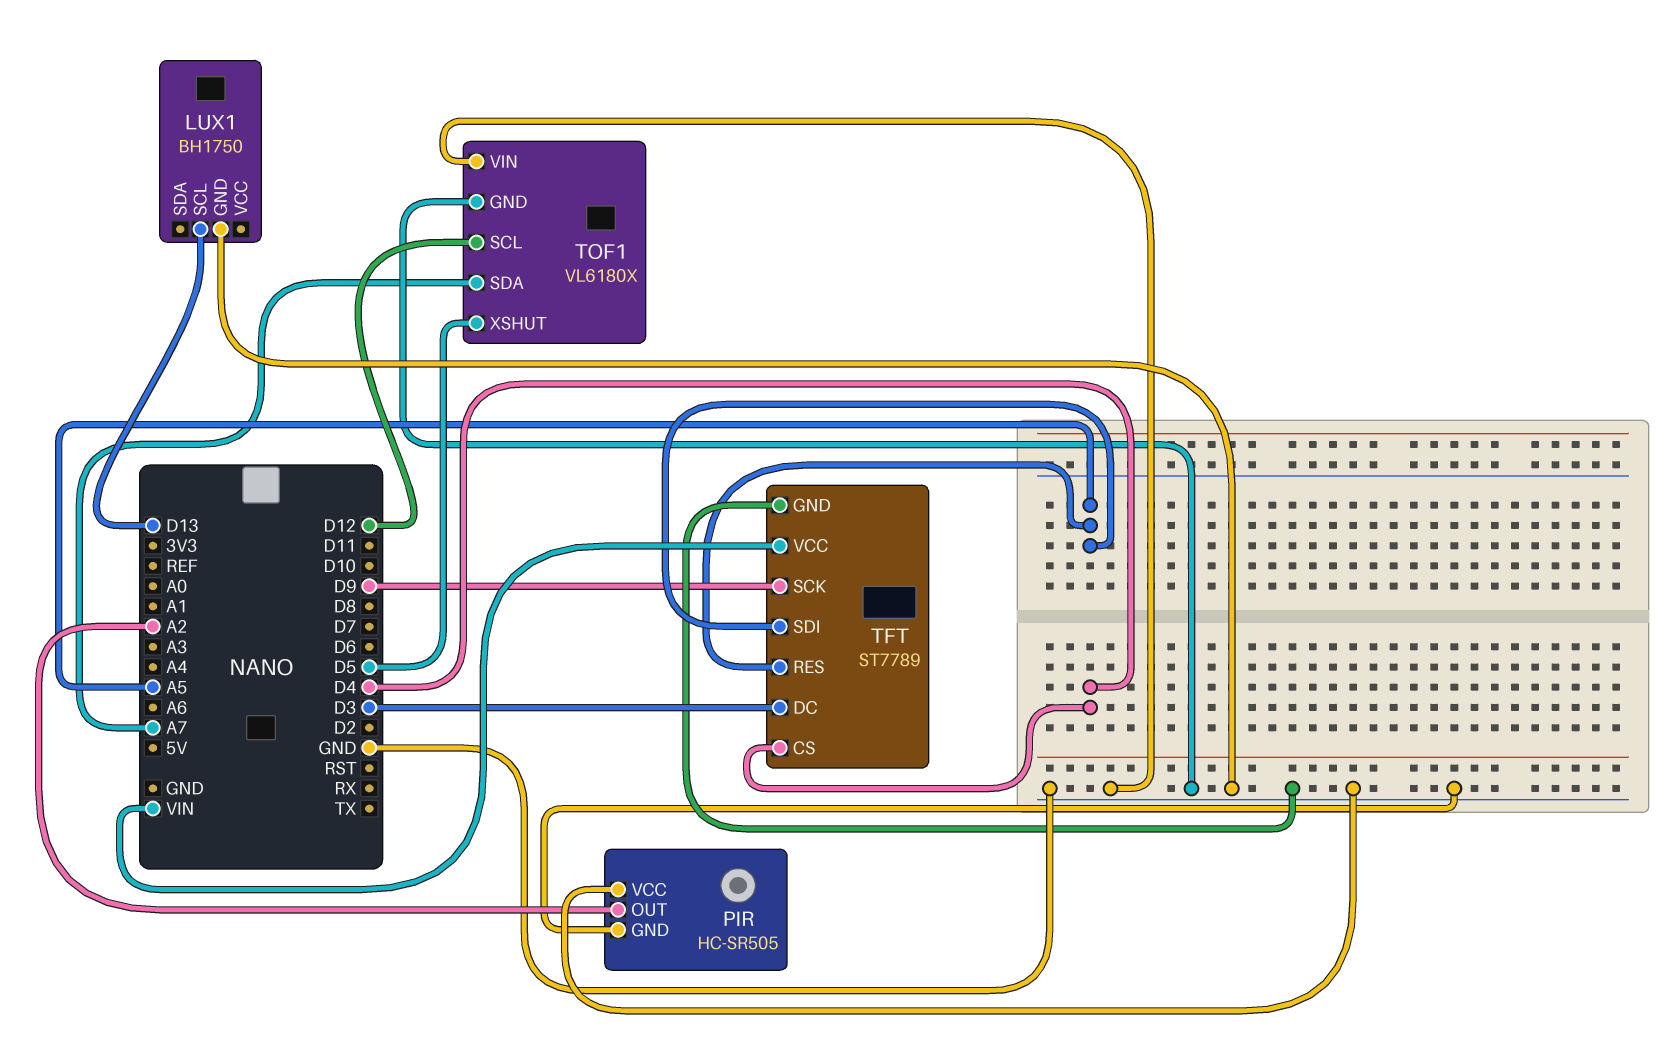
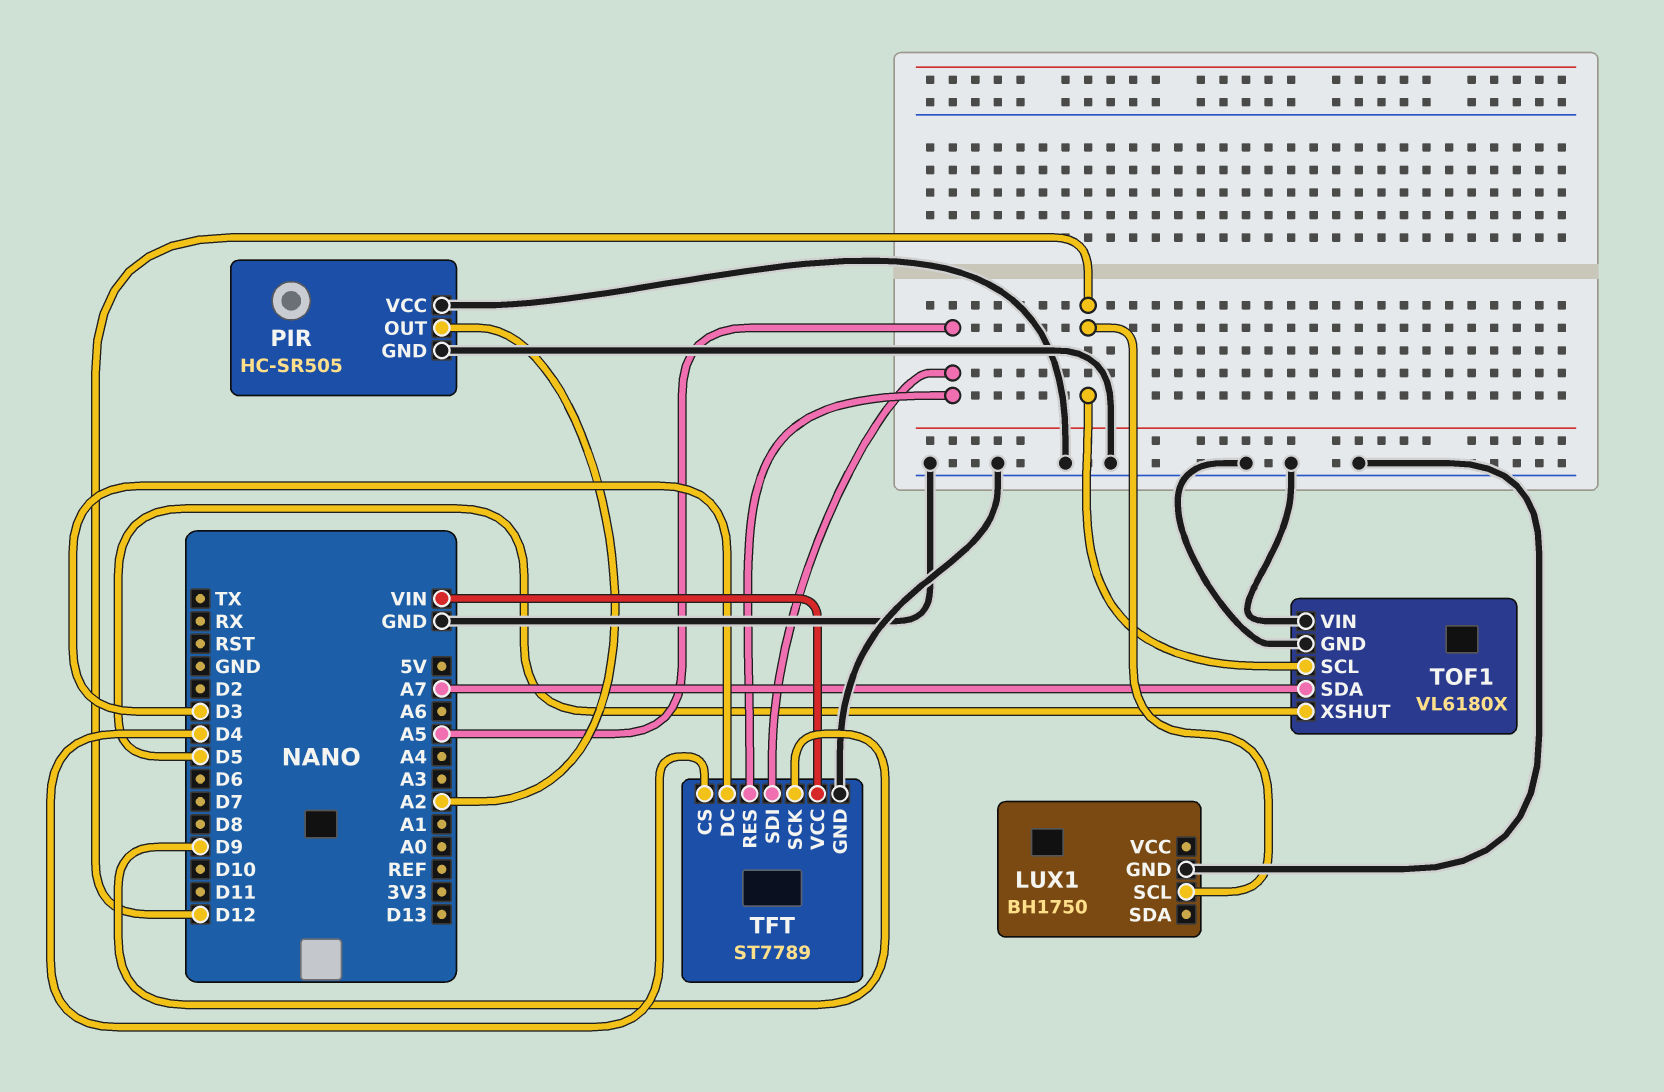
LUX1 pin SCL: D13 -> D12

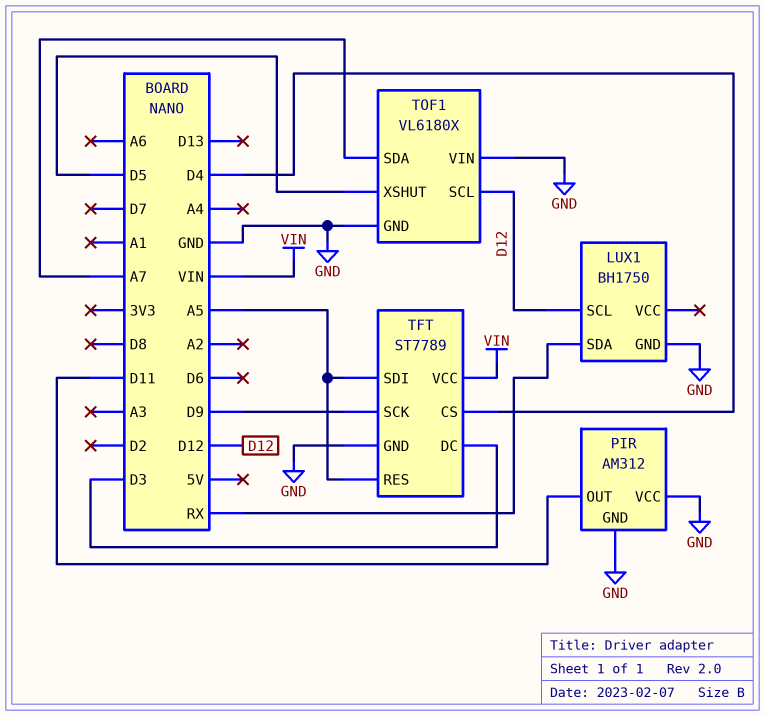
LUX1 pin SDA: none -> RX
PIR: HC-SR505 -> AM312
PIR pin OUT: A2 -> D11

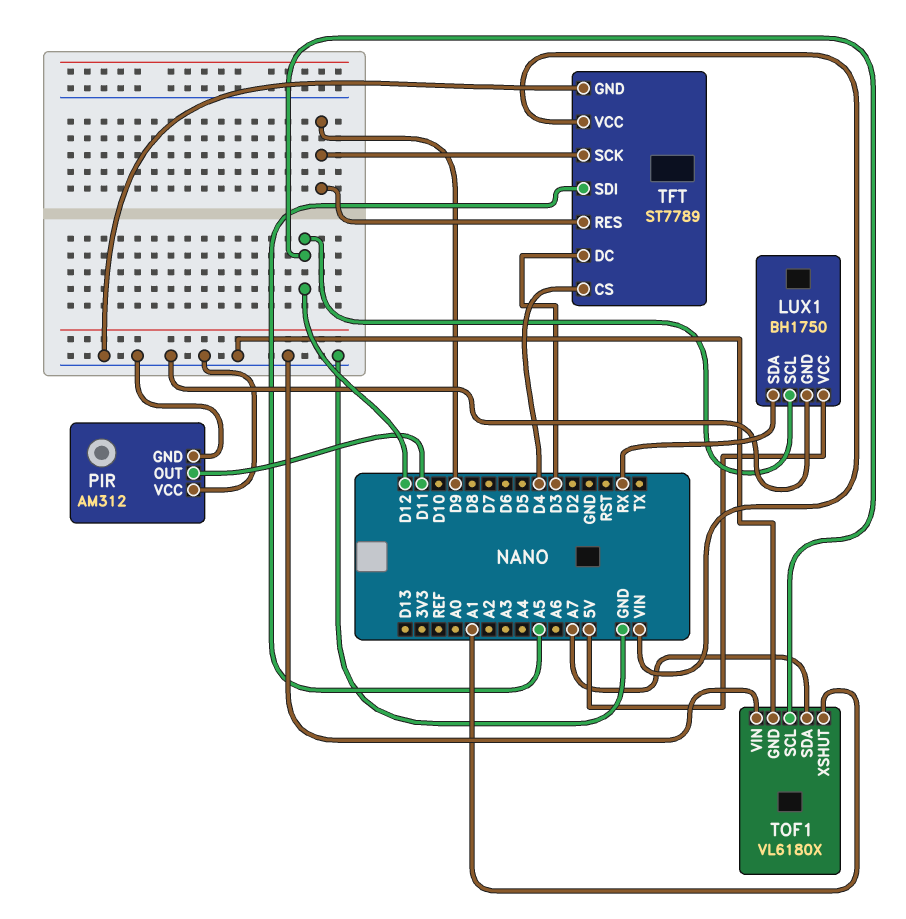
LUX1 pin VCC: none -> 5V
TFT pin RES: A5 -> D9
TOF1 pin XSHUT: D5 -> A1

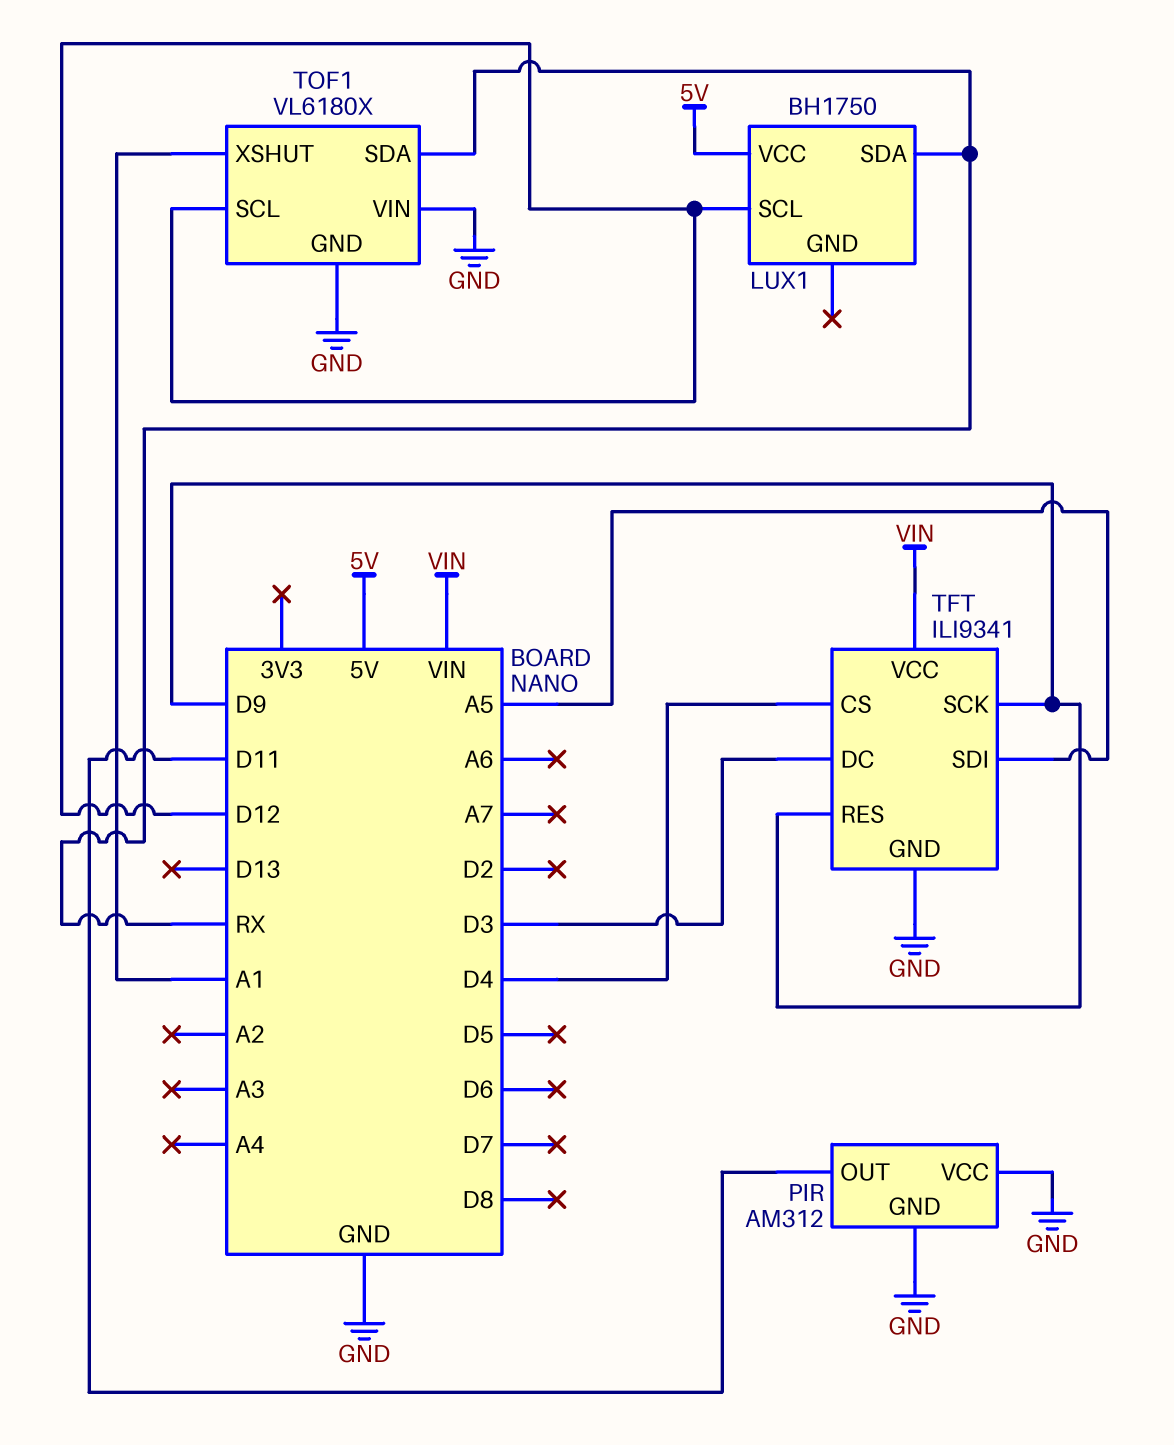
LUX1 pin GND: GND -> none
TFT: ST7789 -> ILI9341
TOF1 pin SDA: A7 -> RX

